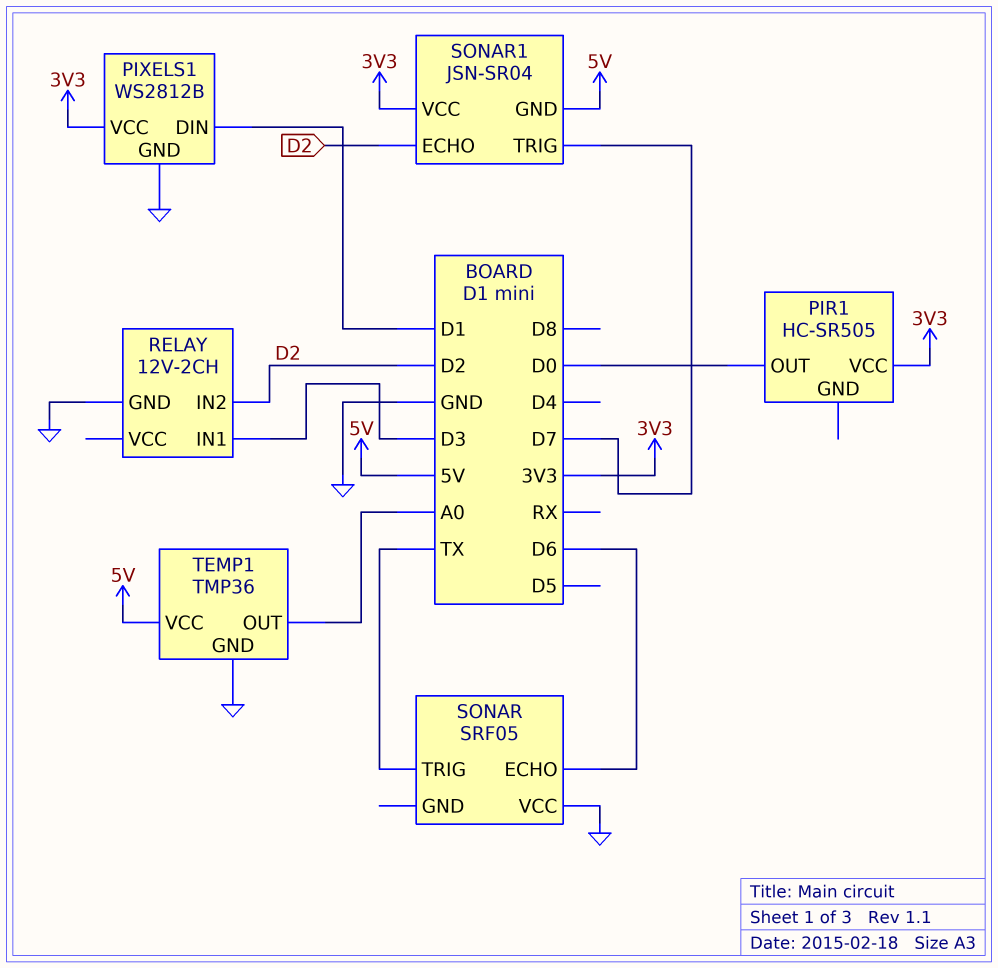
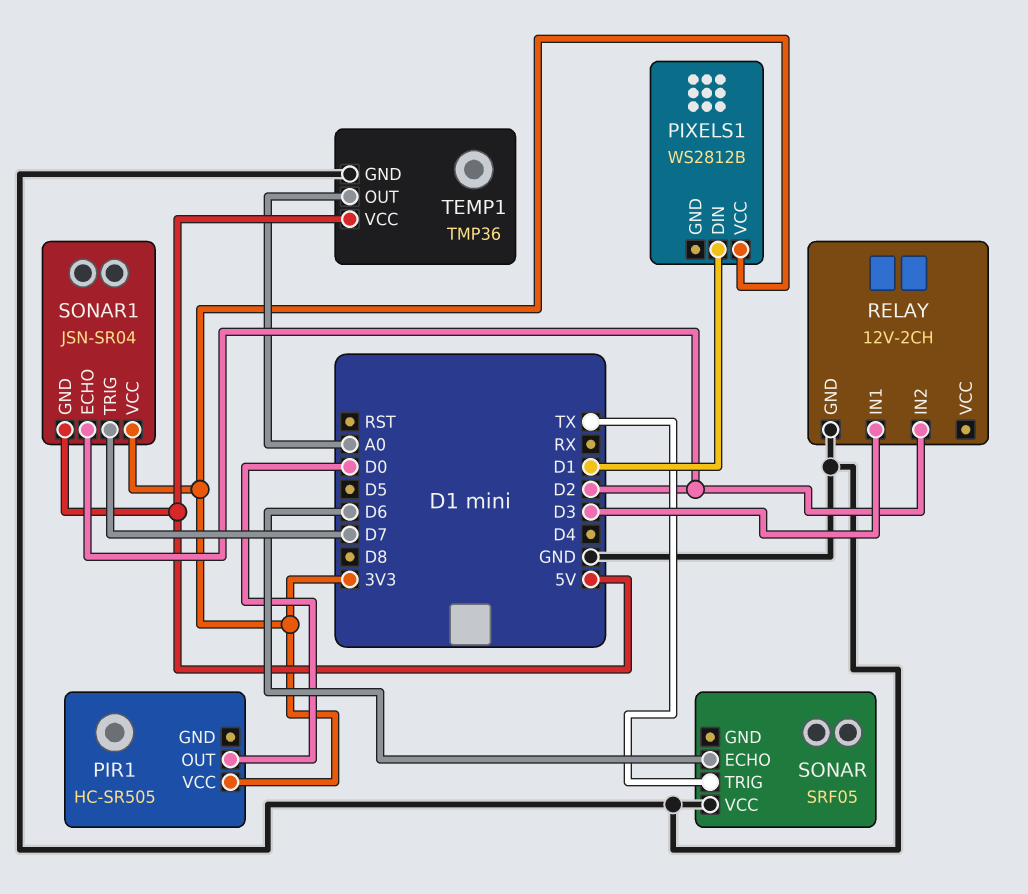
PIXELS1 pin GND: GND -> none

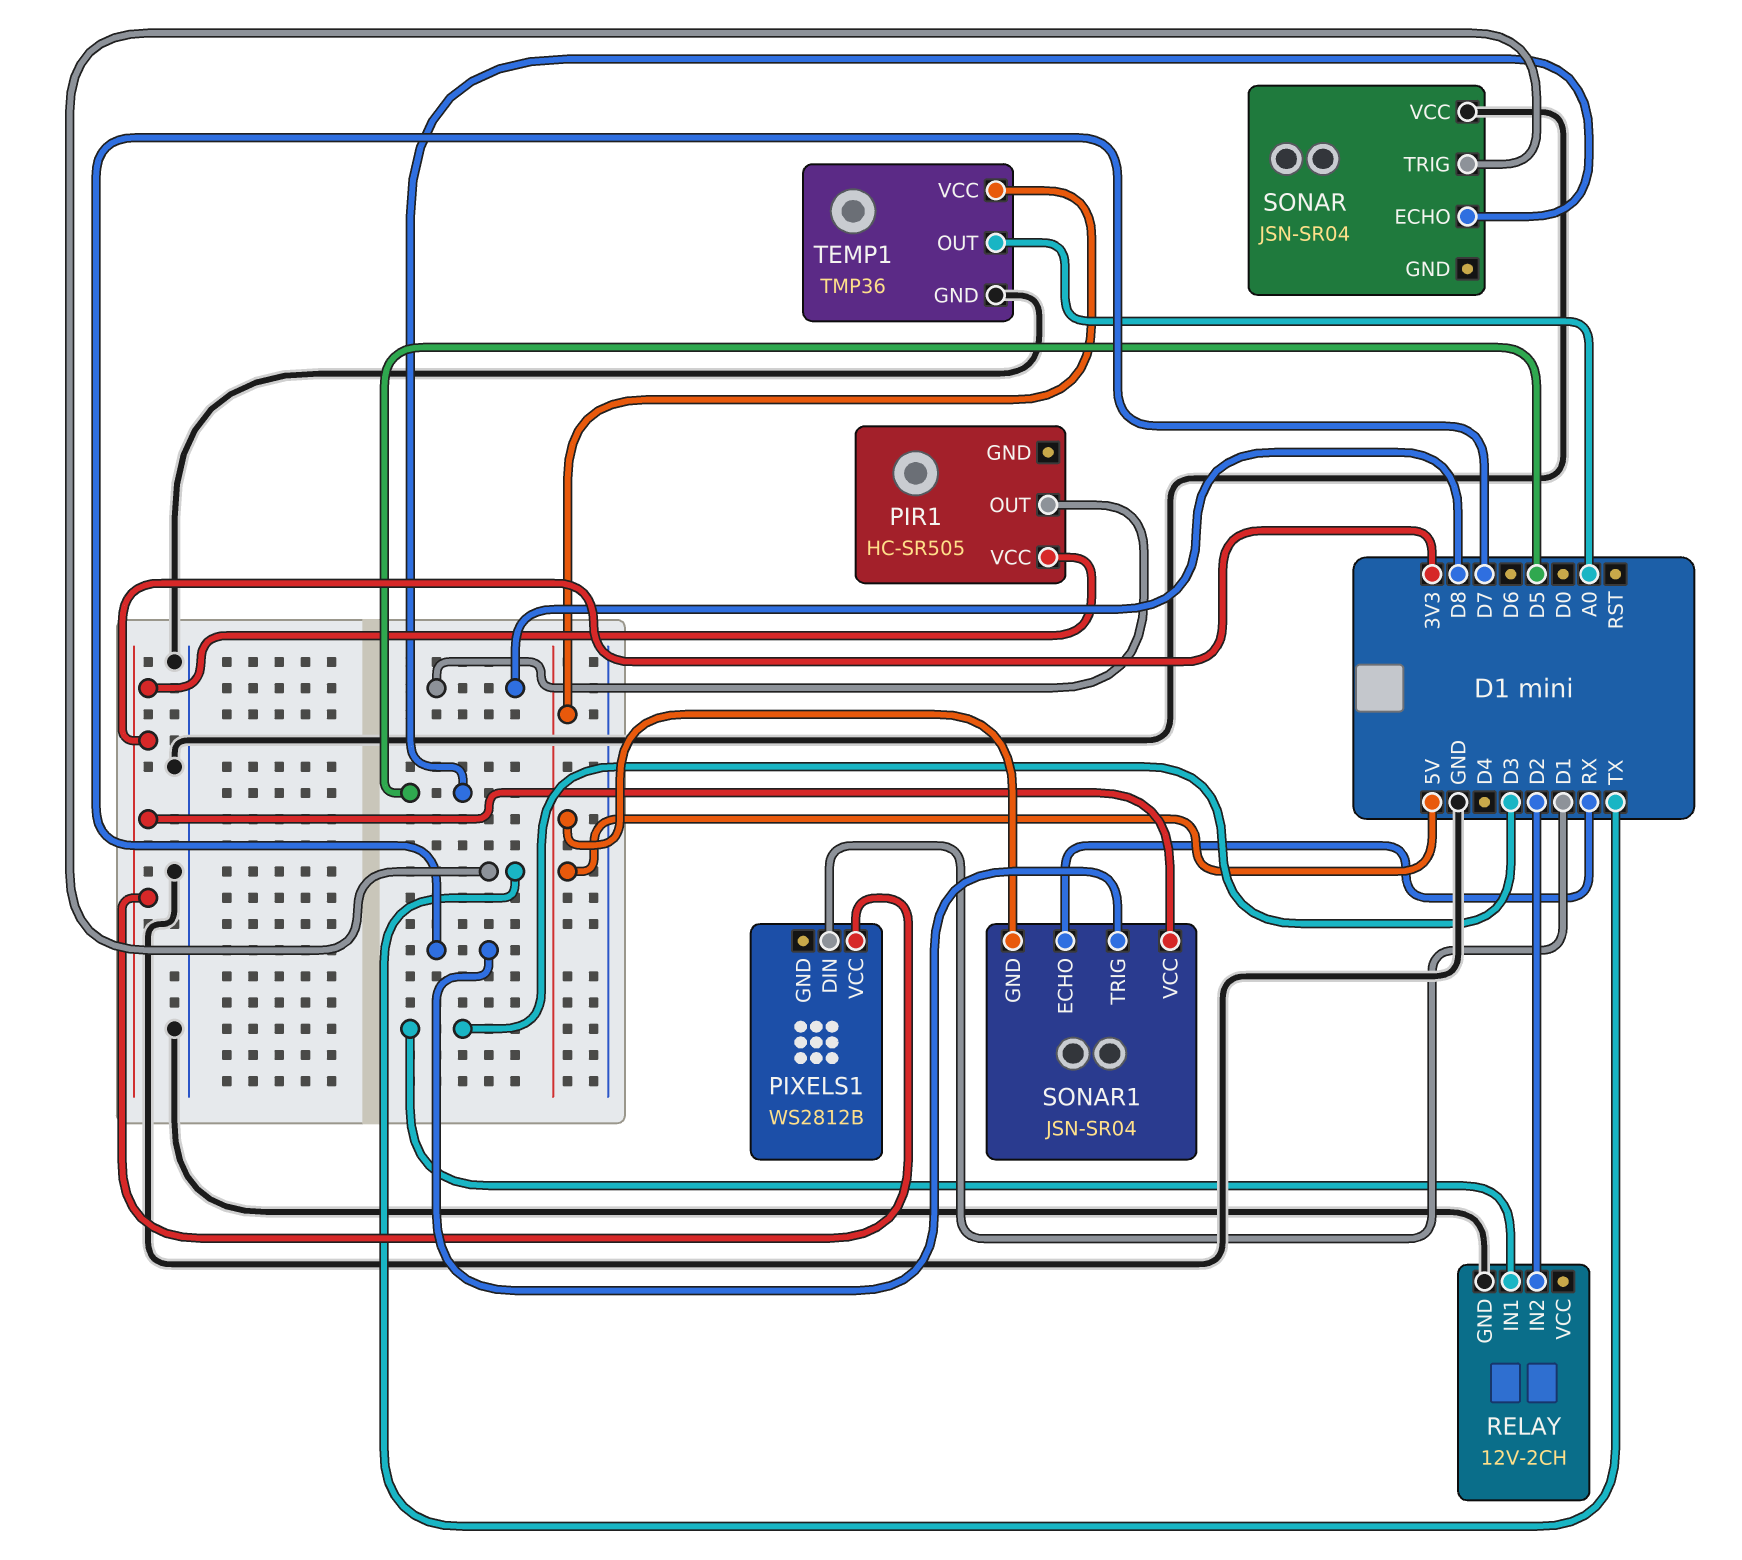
PIR1 pin OUT: D0 -> D8
SONAR: SRF05 -> JSN-SR04
SONAR pin ECHO: D6 -> D5
SONAR1 pin ECHO: D2 -> RX

